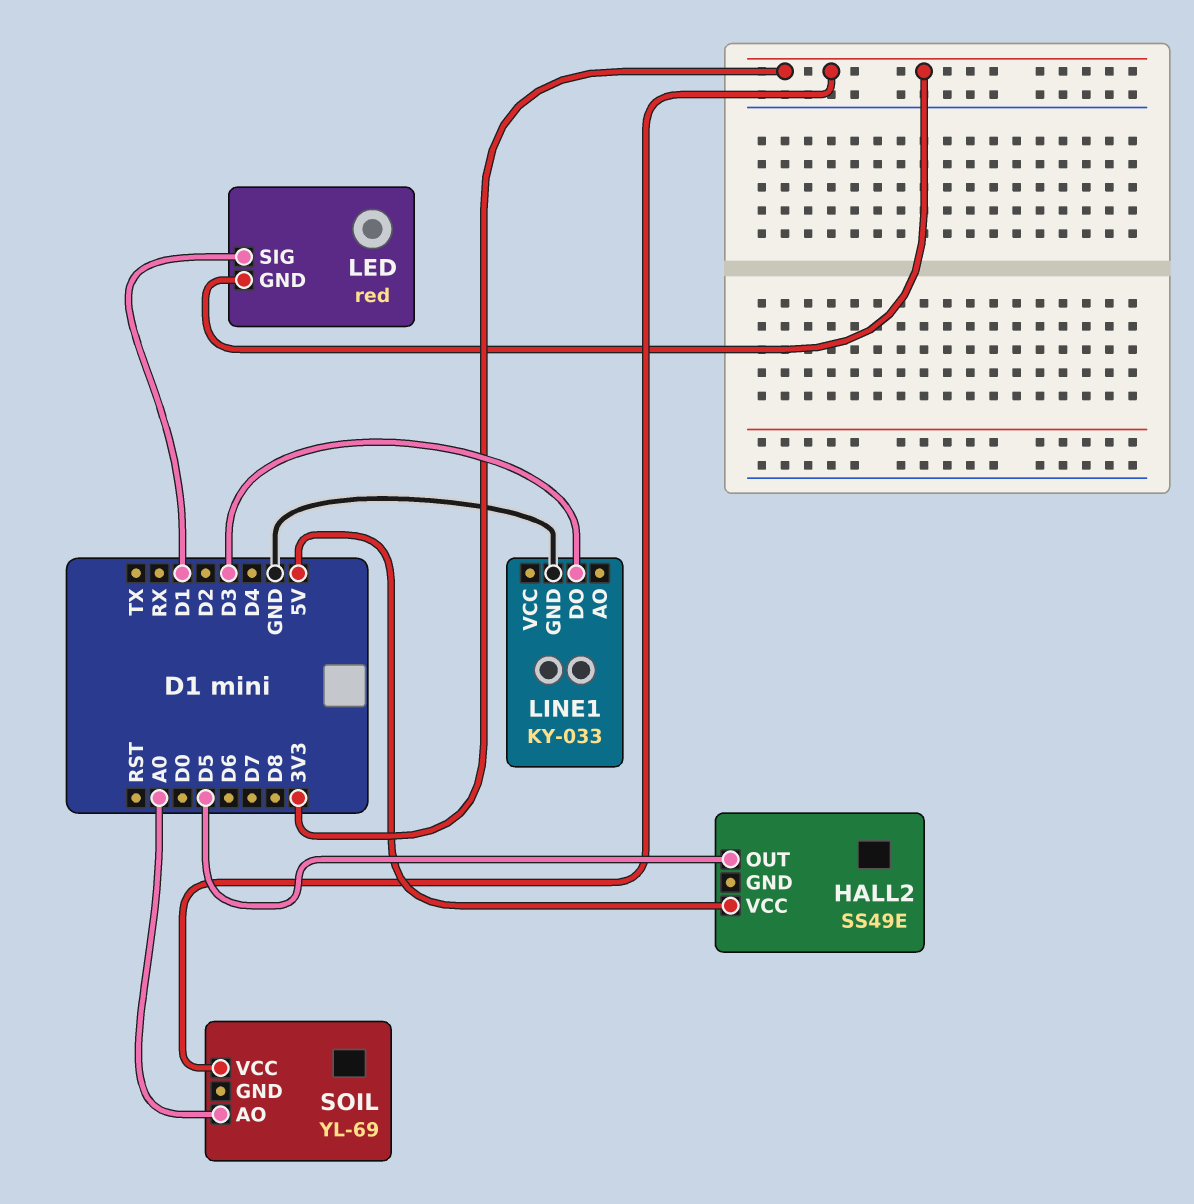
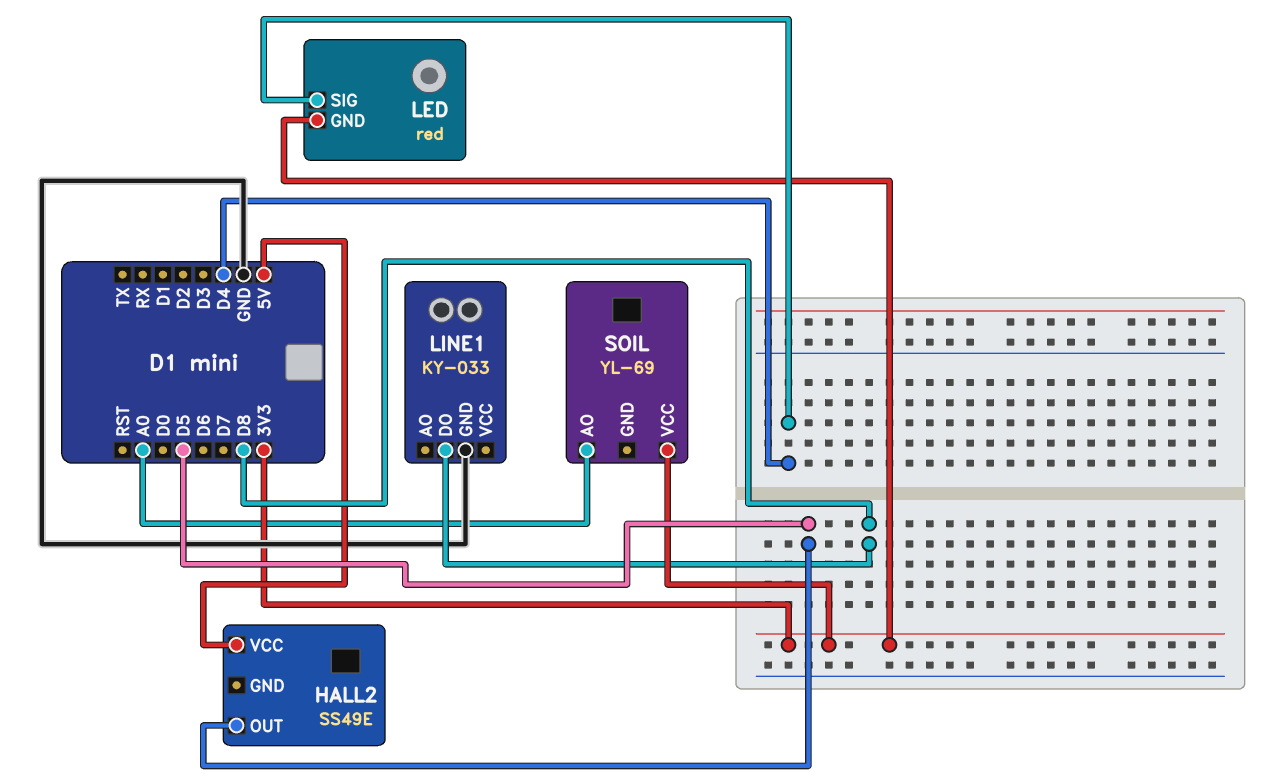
LED pin SIG: D1 -> D4
LINE1 pin DO: D3 -> D8

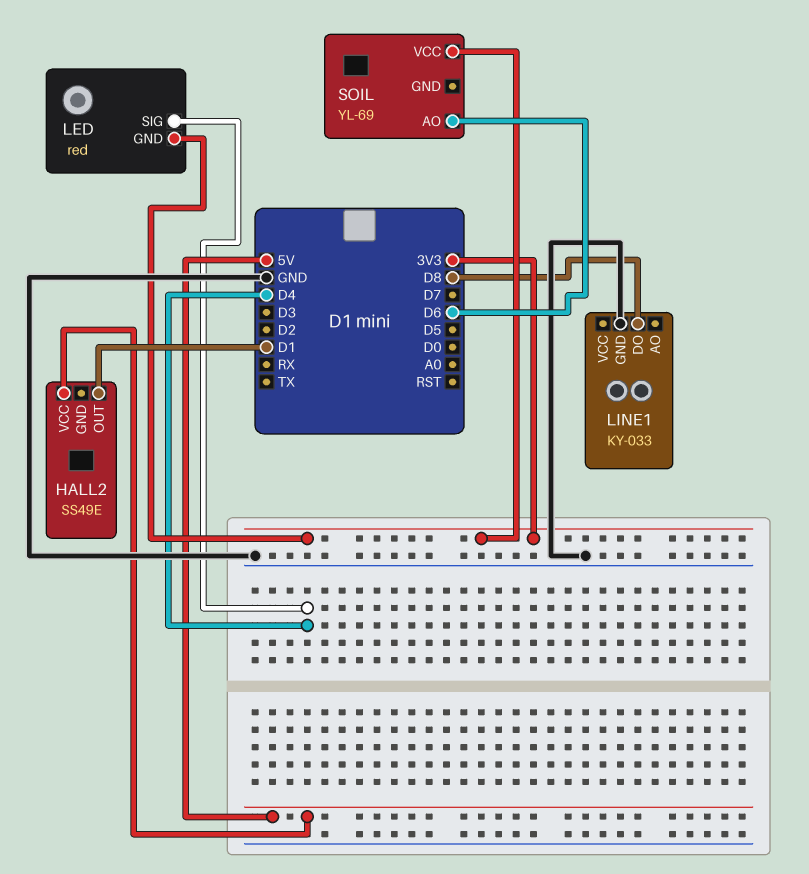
HALL2 pin OUT: D5 -> D1
SOIL pin AO: A0 -> D6

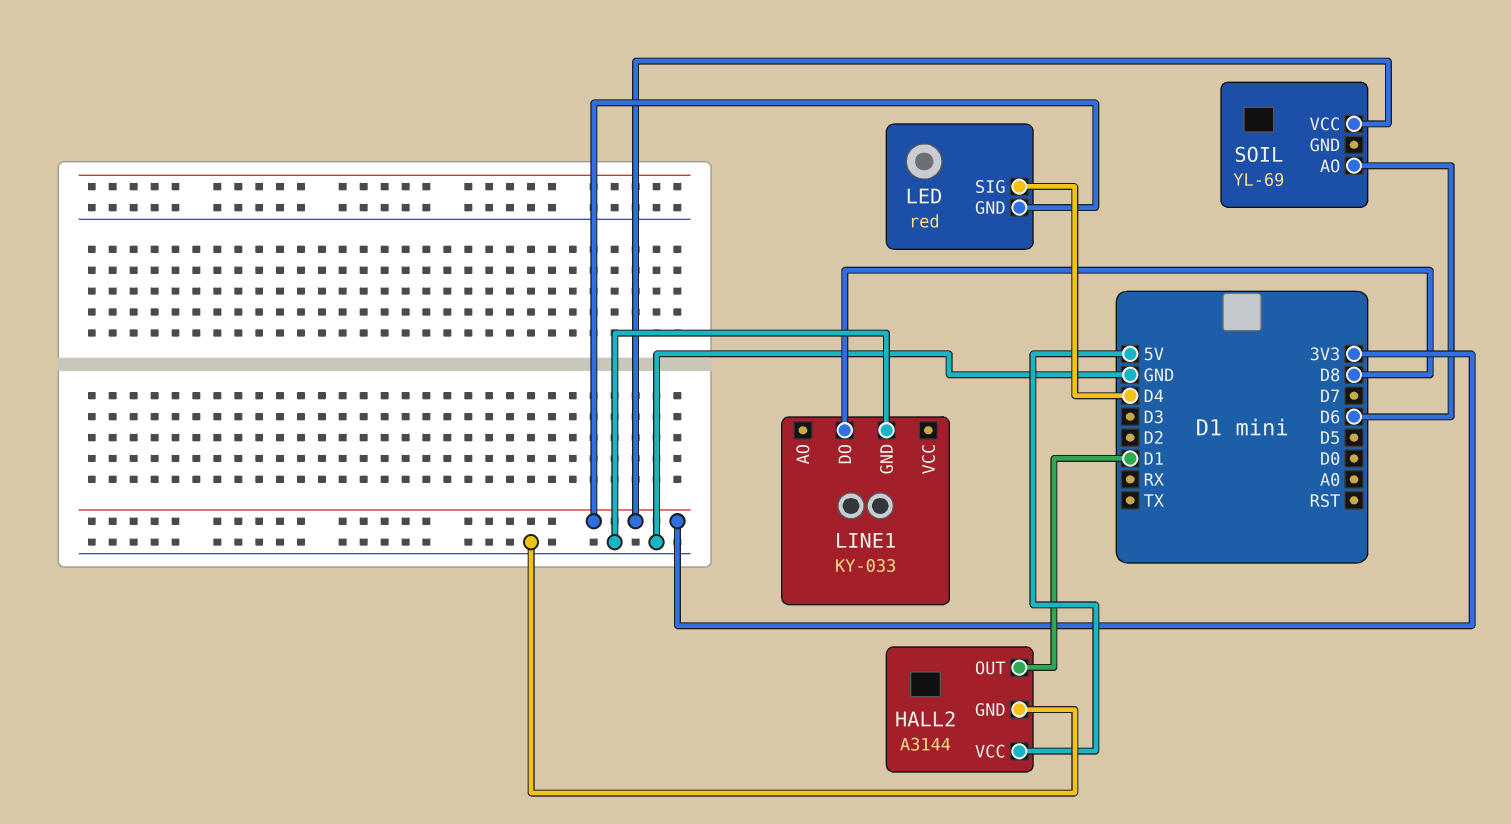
HALL2: SS49E -> A3144
HALL2 pin GND: none -> GND

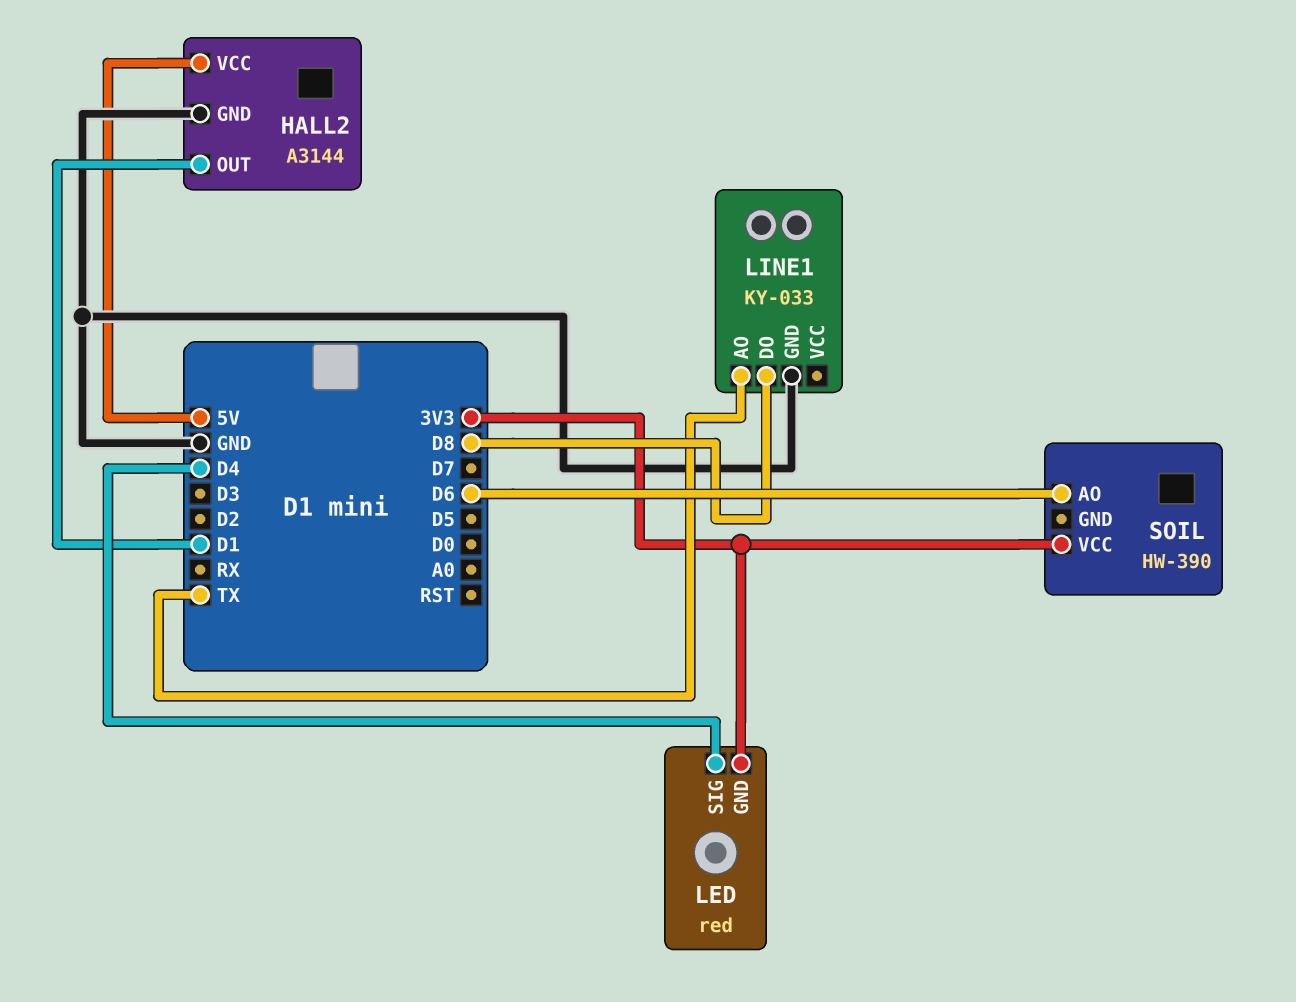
LINE1 pin AO: none -> TX
SOIL: YL-69 -> HW-390

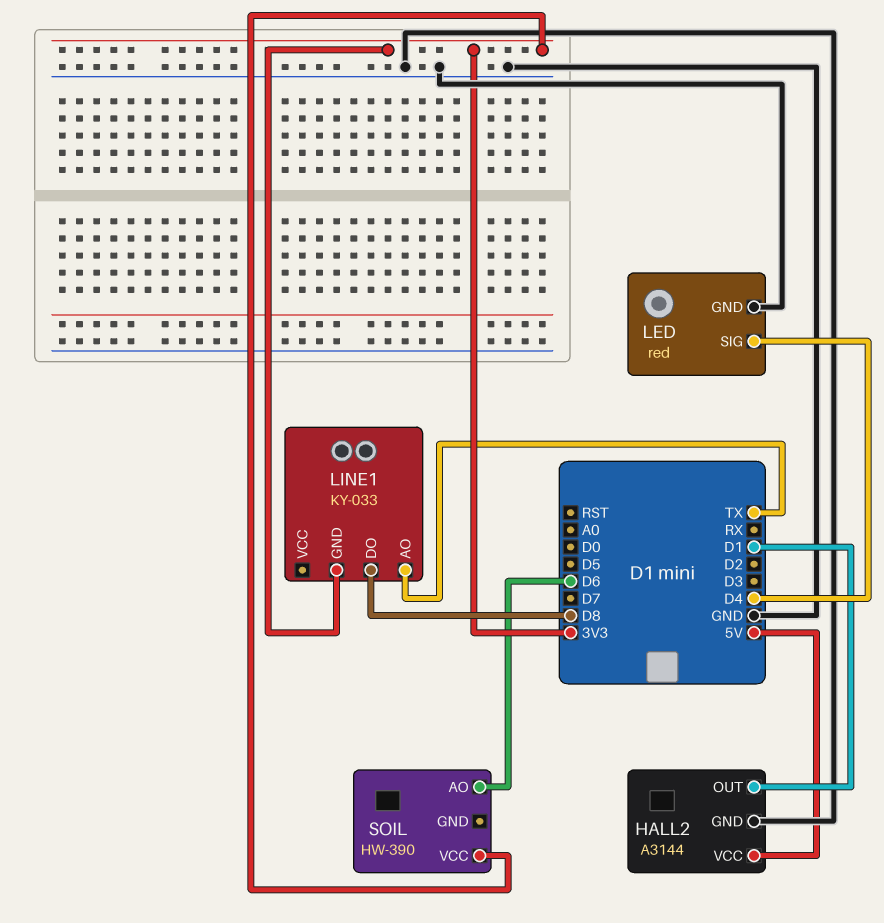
LED pin GND: 3V3 -> GND
LINE1 pin GND: GND -> 3V3

